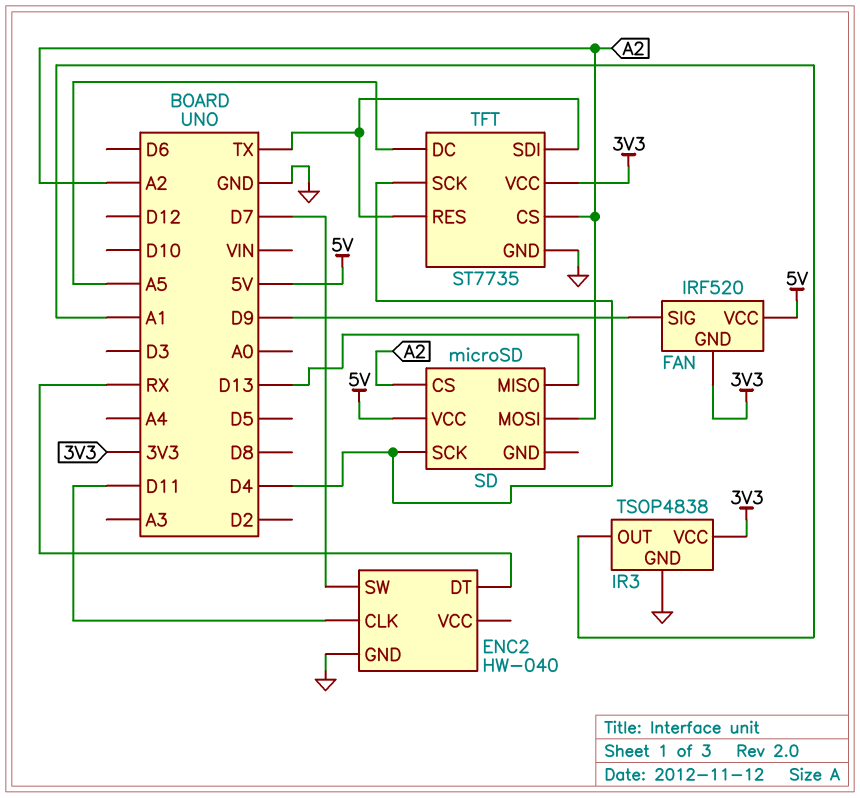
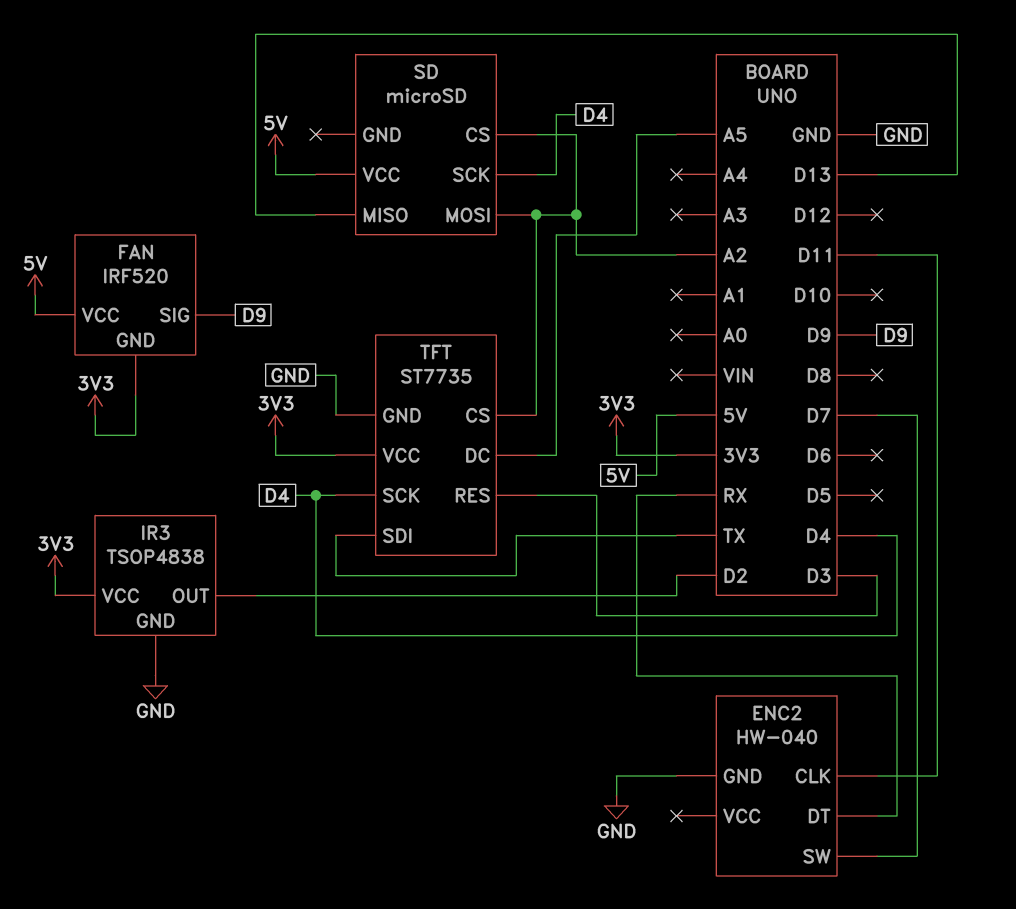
IR3 pin OUT: A1 -> D2
TFT pin RES: TX -> D3

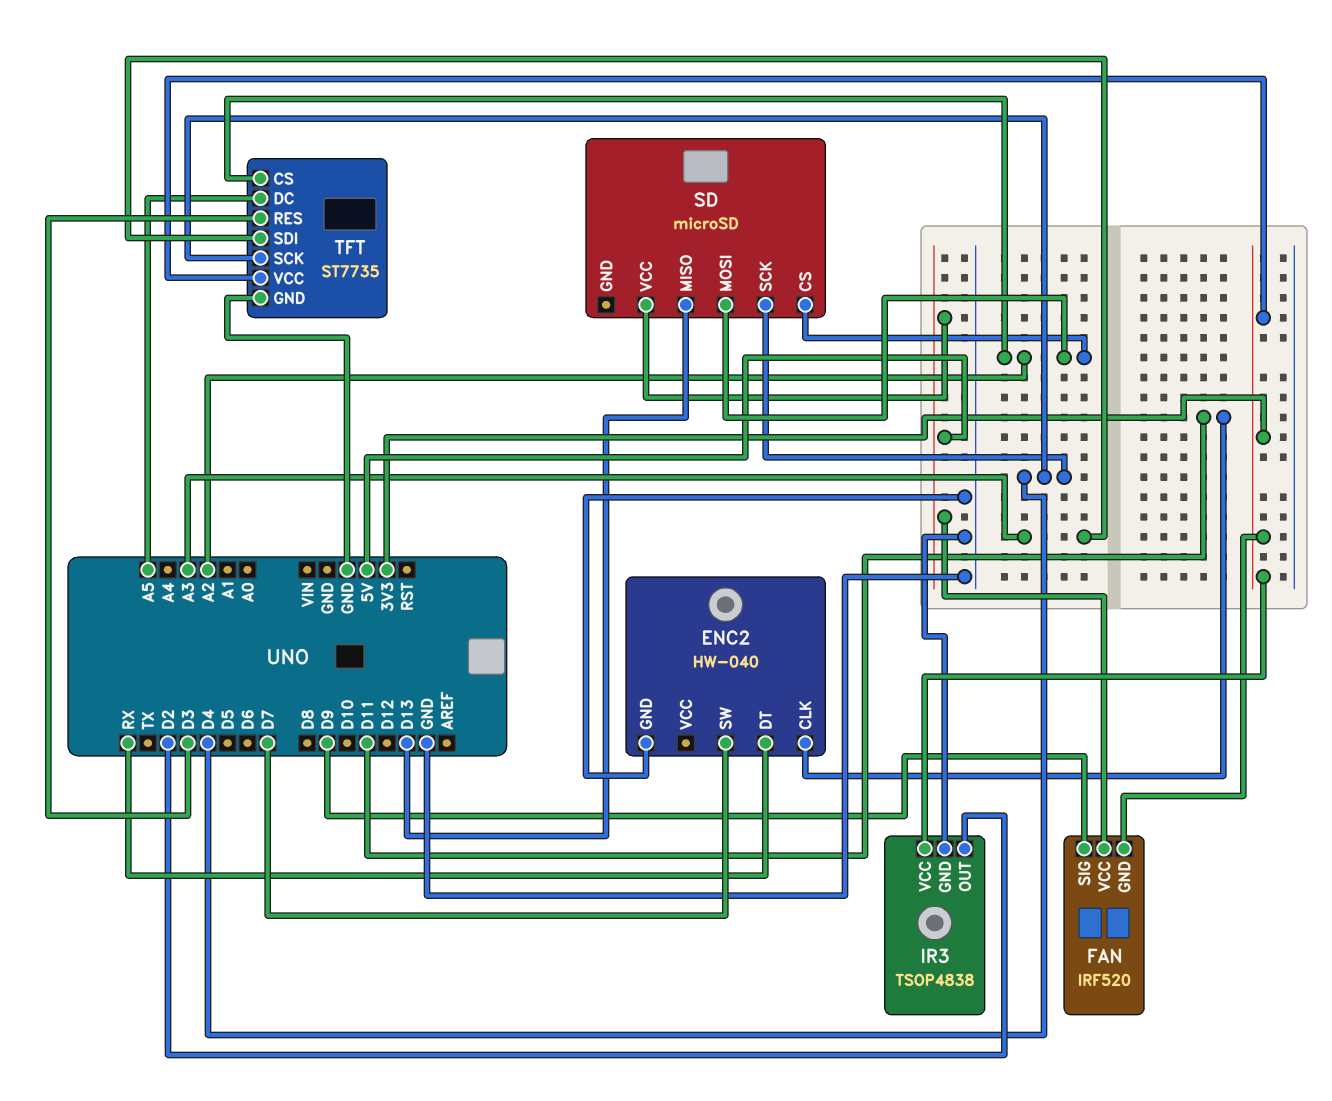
TFT pin SDI: TX -> A3

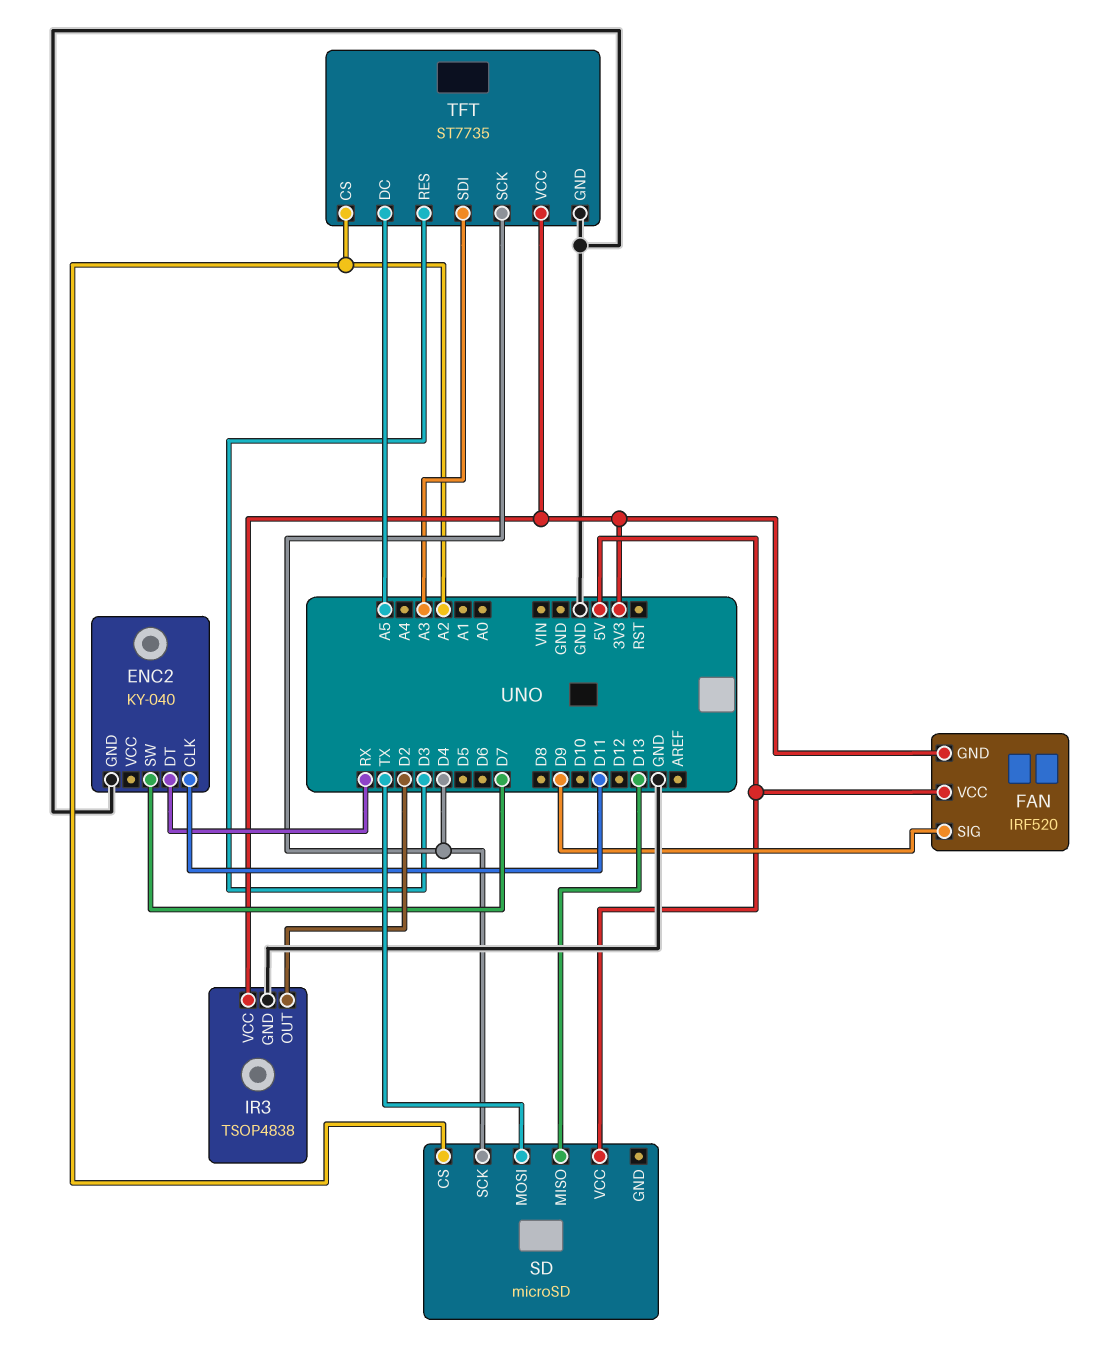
ENC2: HW-040 -> KY-040
SD pin MOSI: A2 -> TX

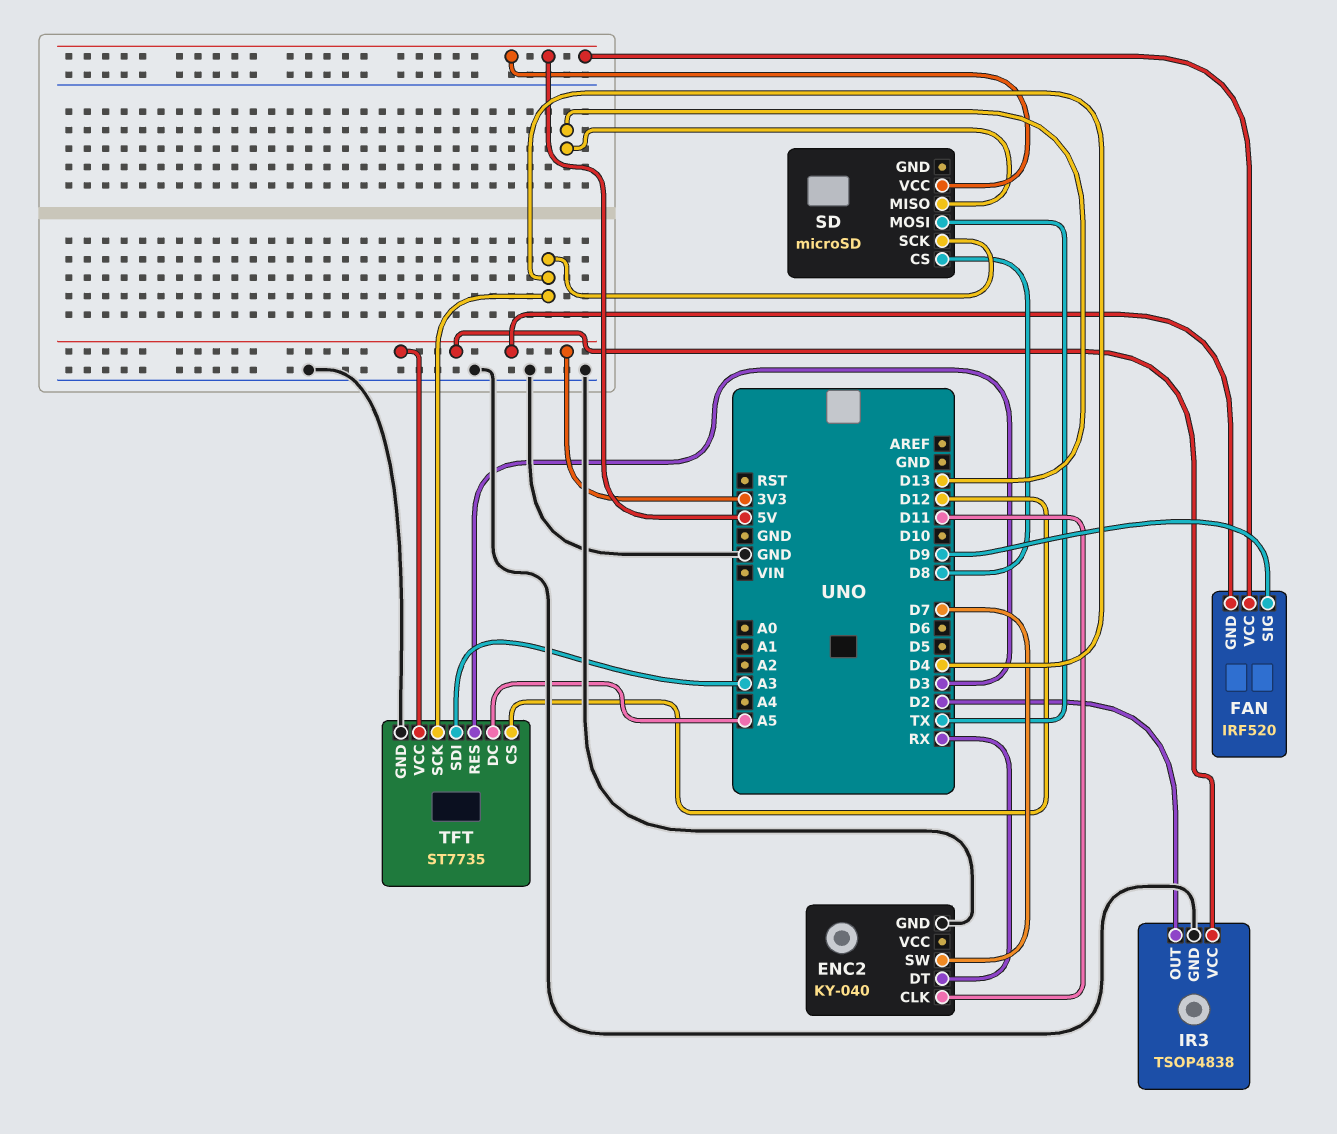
SD pin CS: A2 -> D8
TFT pin CS: A2 -> D12

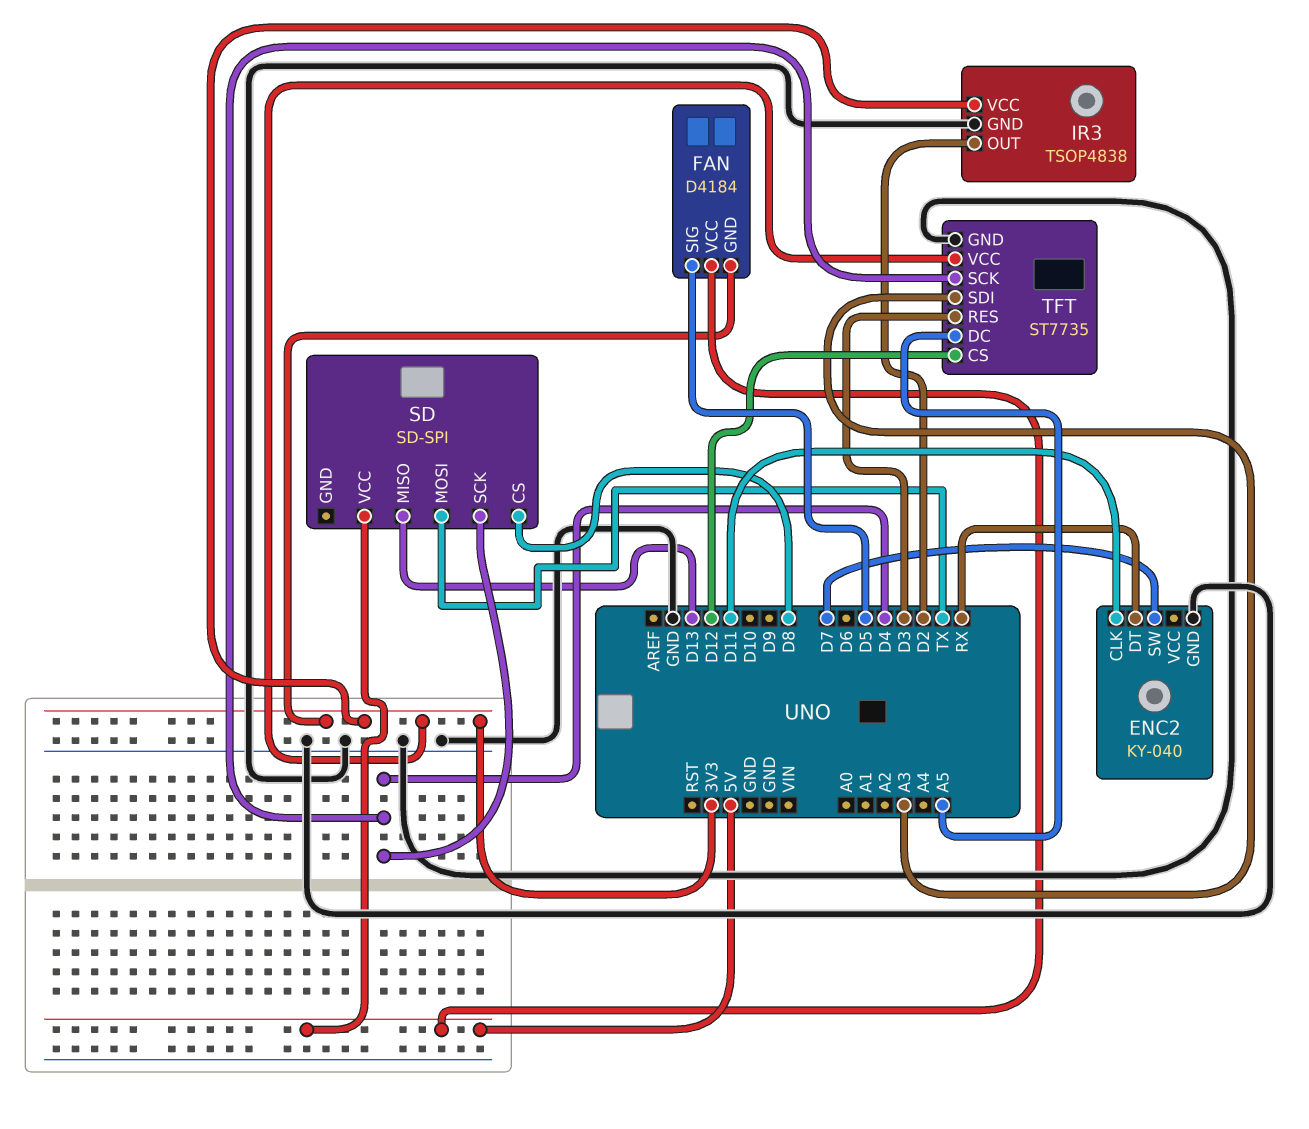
FAN: IRF520 -> D4184
FAN pin SIG: D9 -> D5
SD: microSD -> SD-SPI

